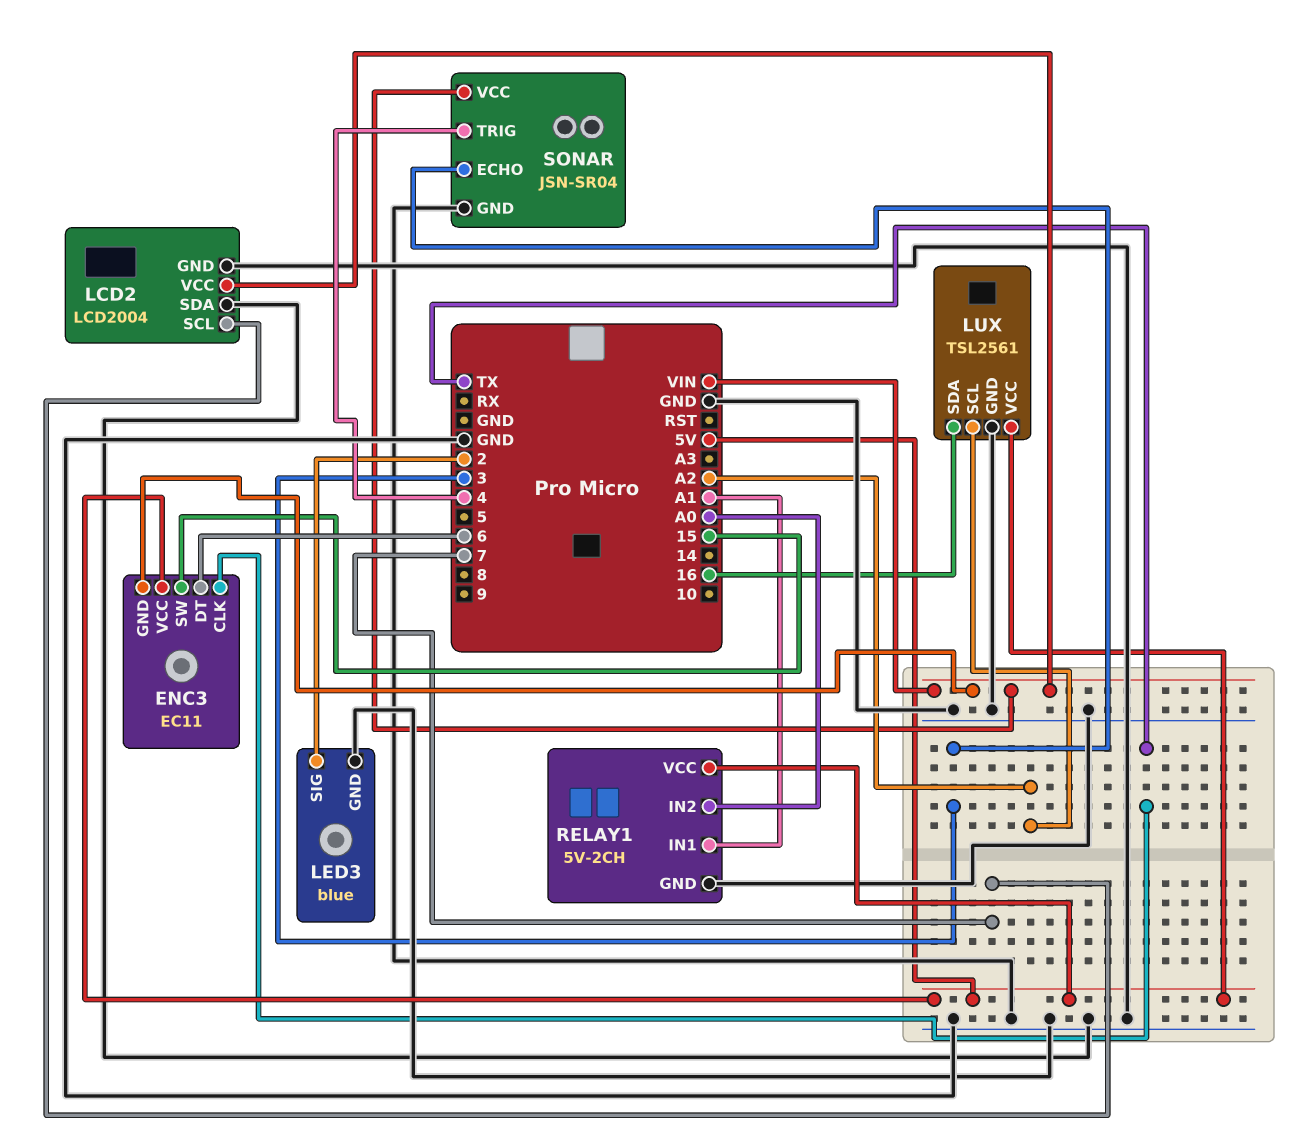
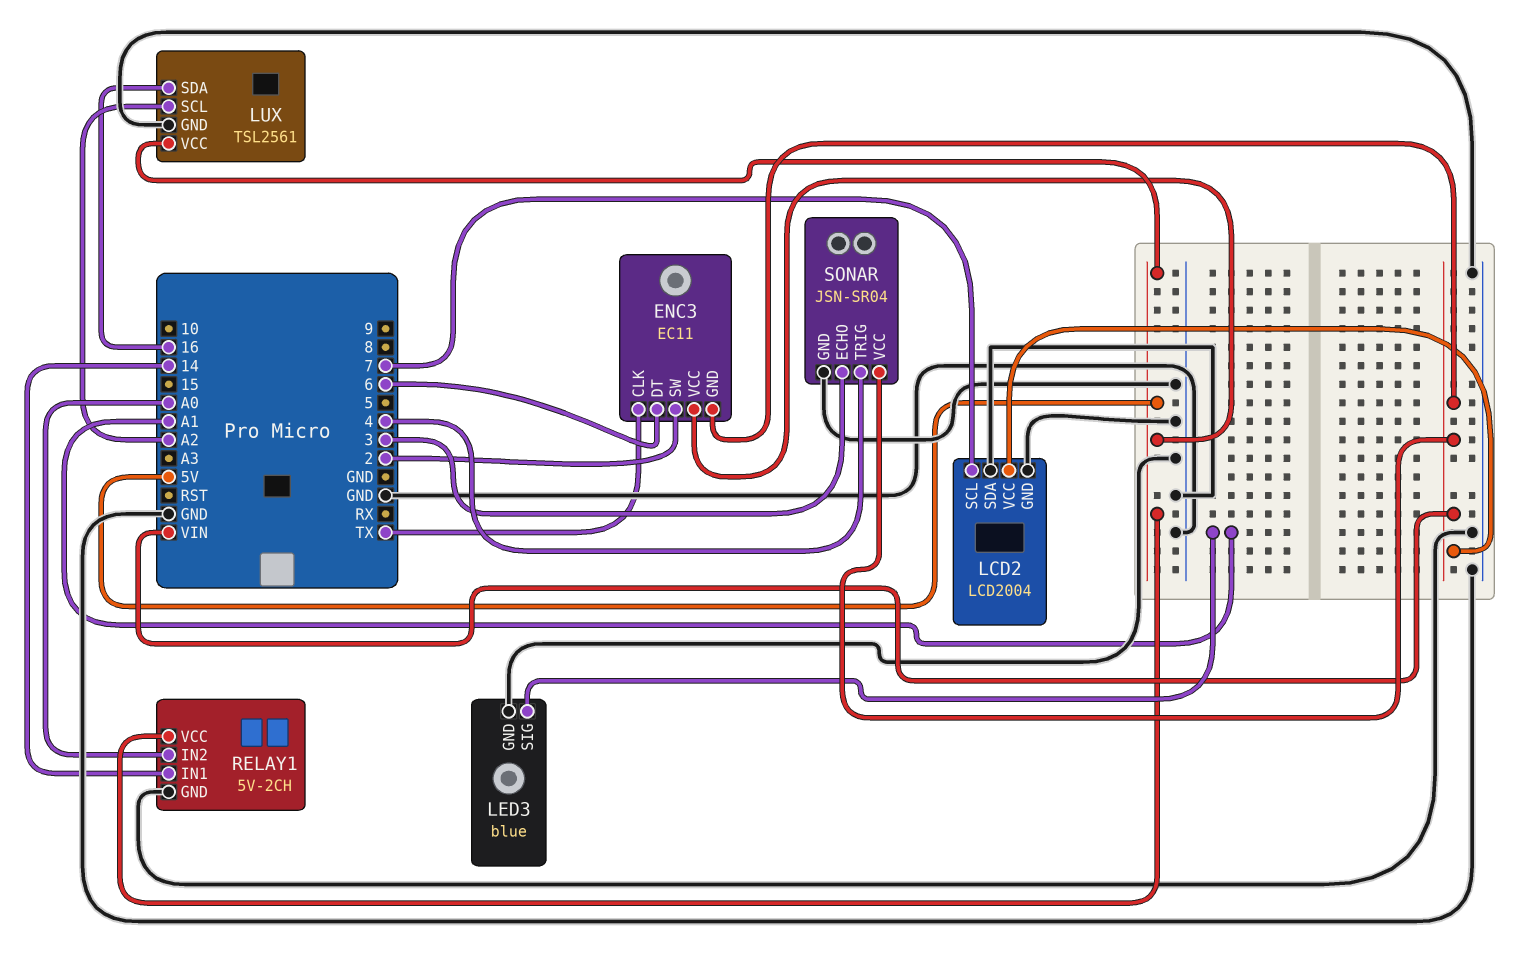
ENC3 pin SW: 15 -> 2
LED3 pin SIG: 2 -> A1
RELAY1 pin IN1: A1 -> 14

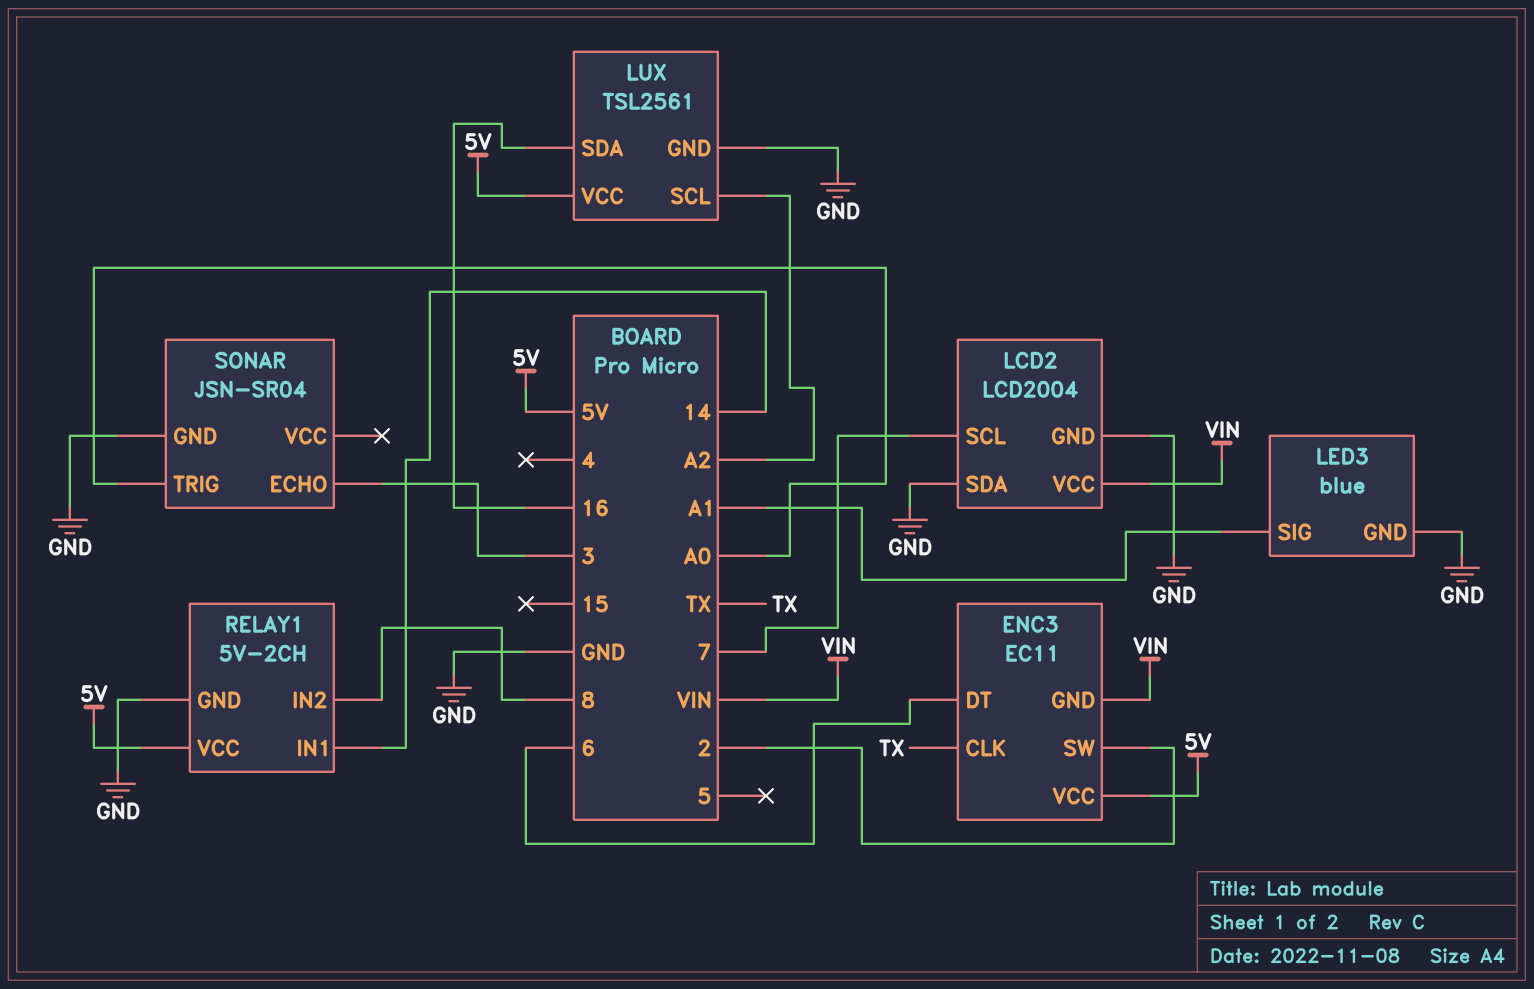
RELAY1 pin IN2: A0 -> 8
SONAR pin TRIG: 4 -> A0
SONAR pin VCC: VIN -> none

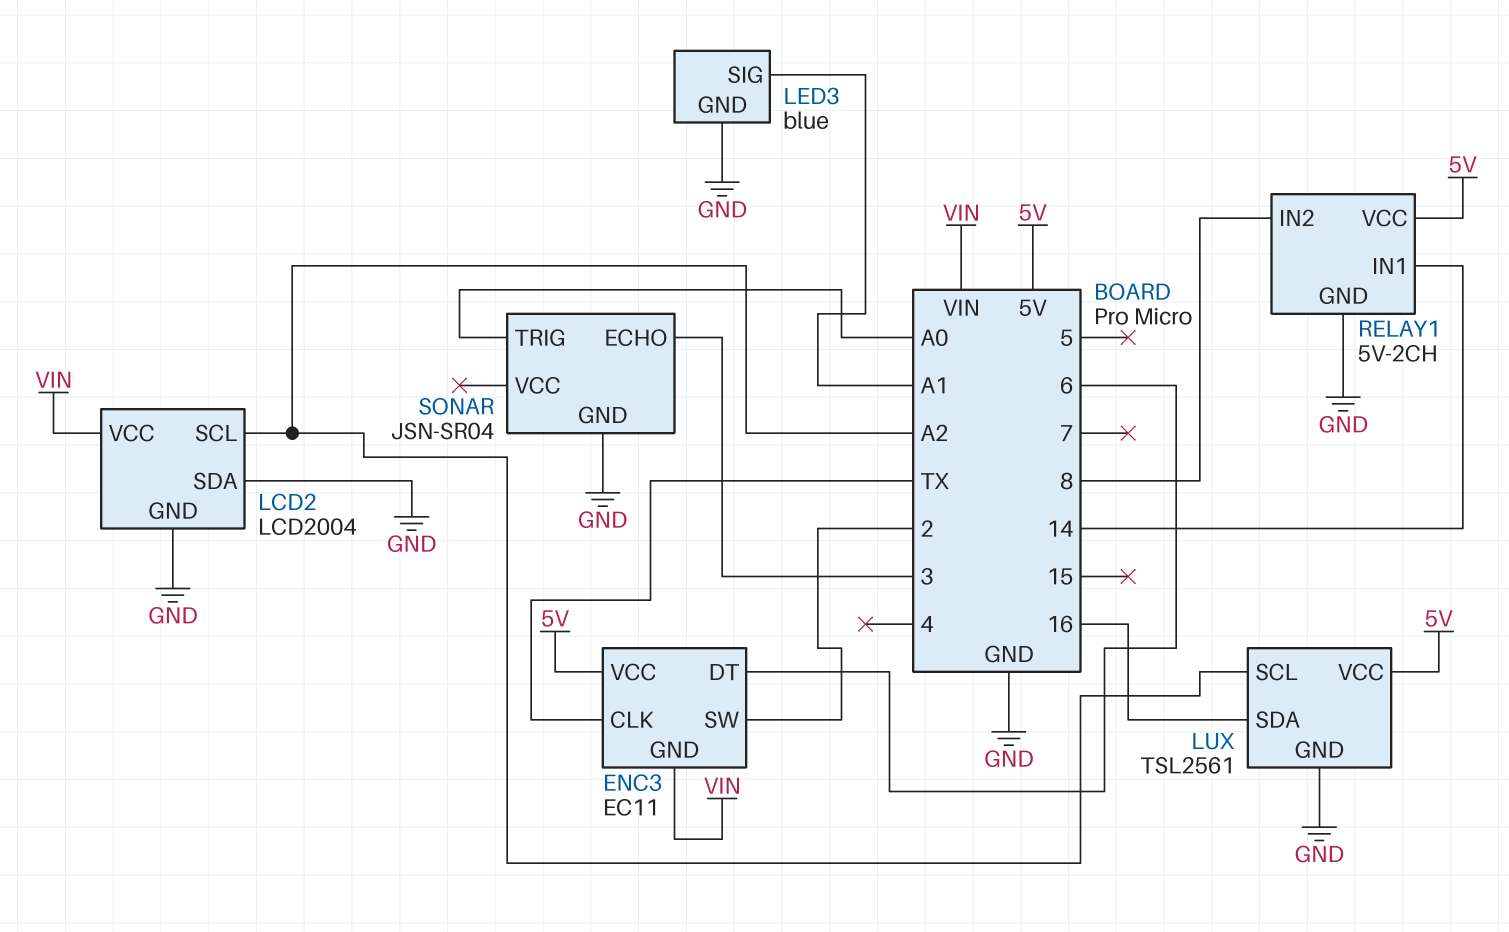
LCD2 pin SCL: 7 -> A2

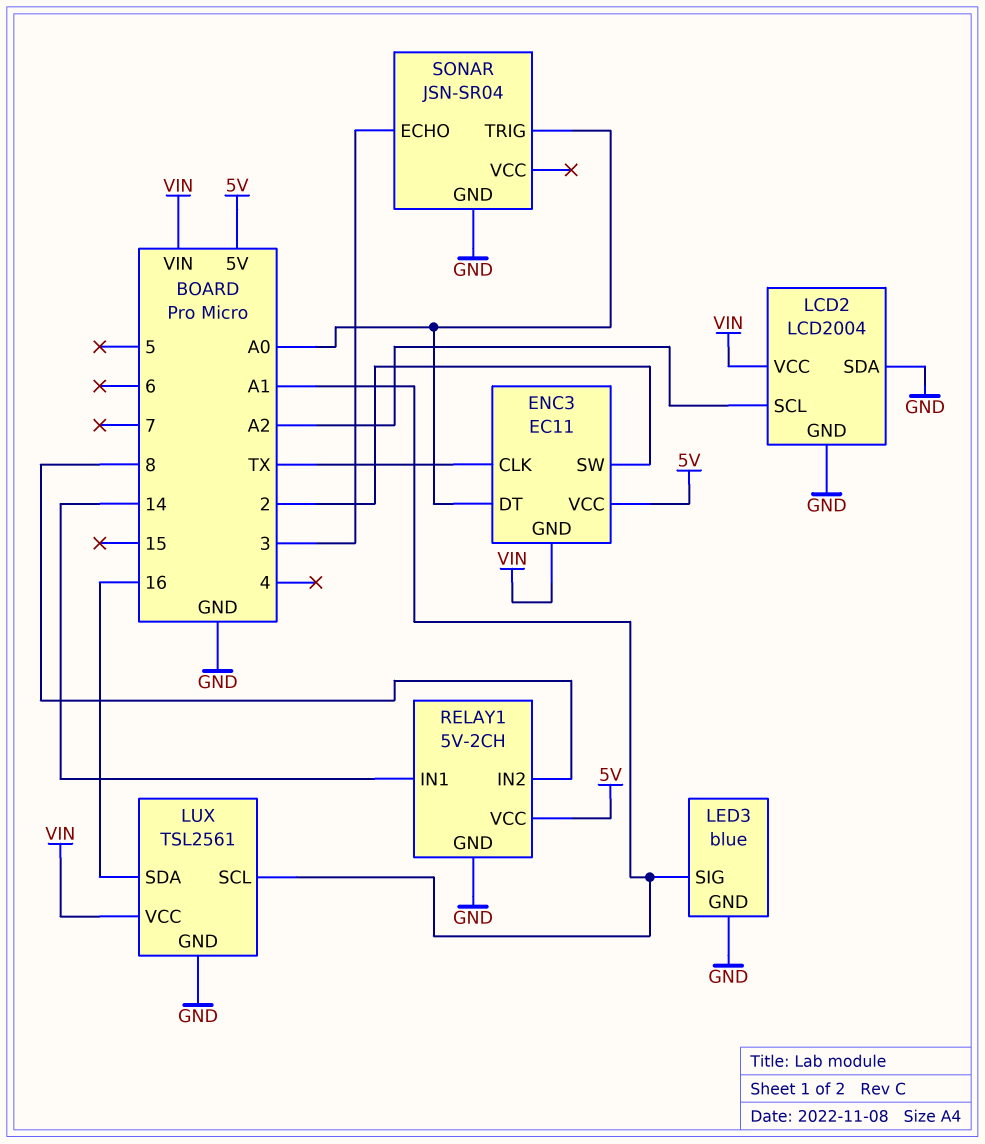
ENC3 pin DT: 6 -> A0
LUX pin SCL: A2 -> A1
LUX pin VCC: 5V -> VIN

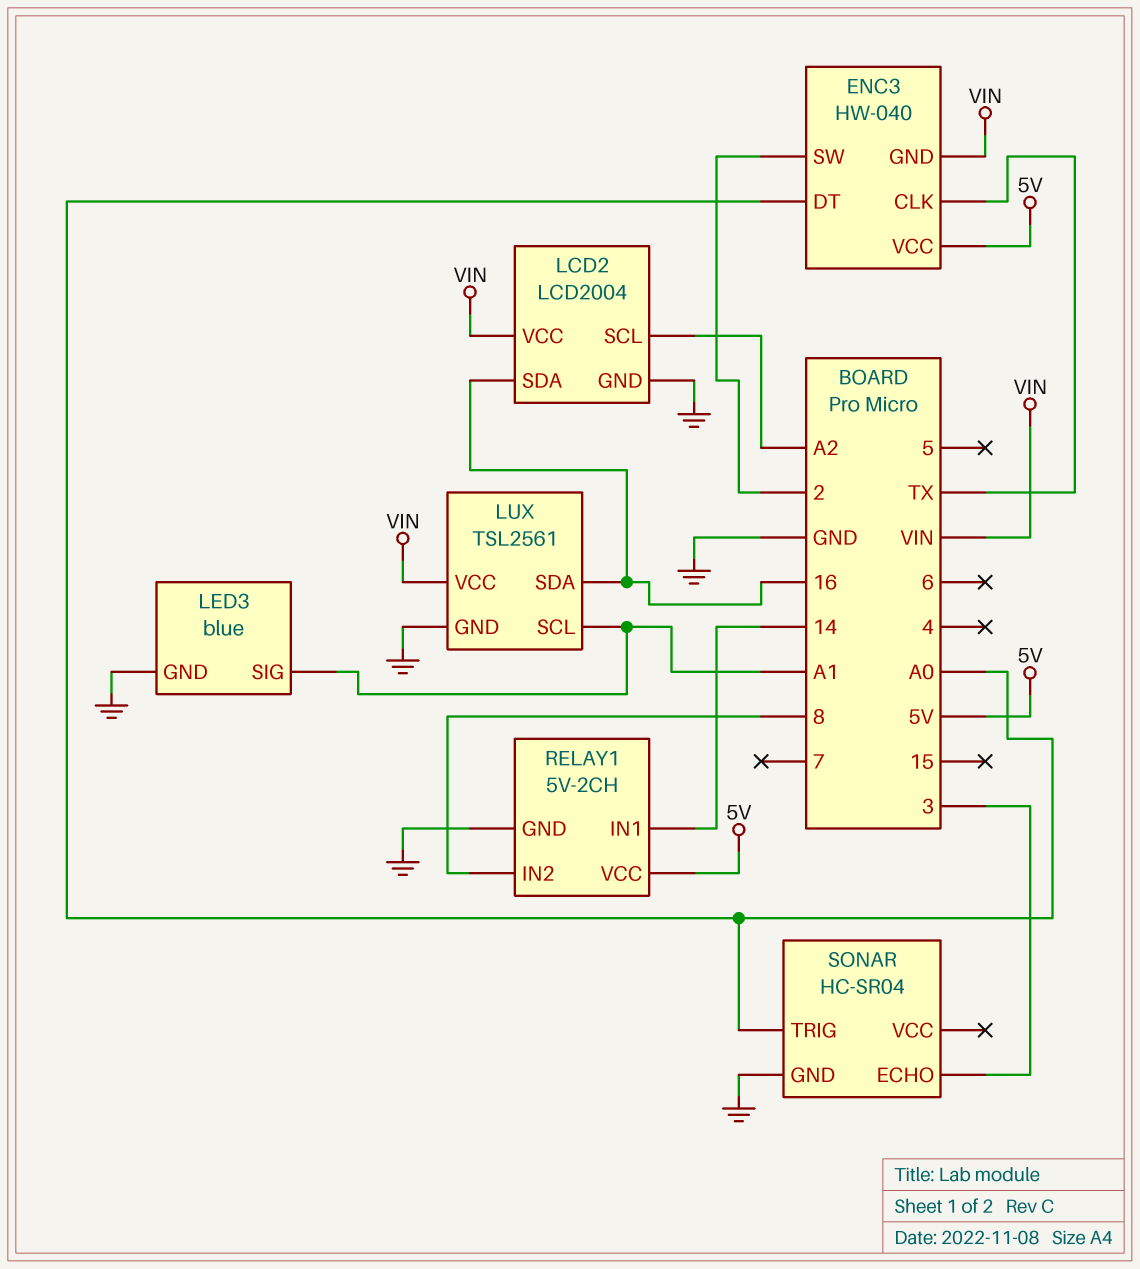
ENC3: EC11 -> HW-040
LCD2 pin SDA: GND -> 16
SONAR: JSN-SR04 -> HC-SR04

